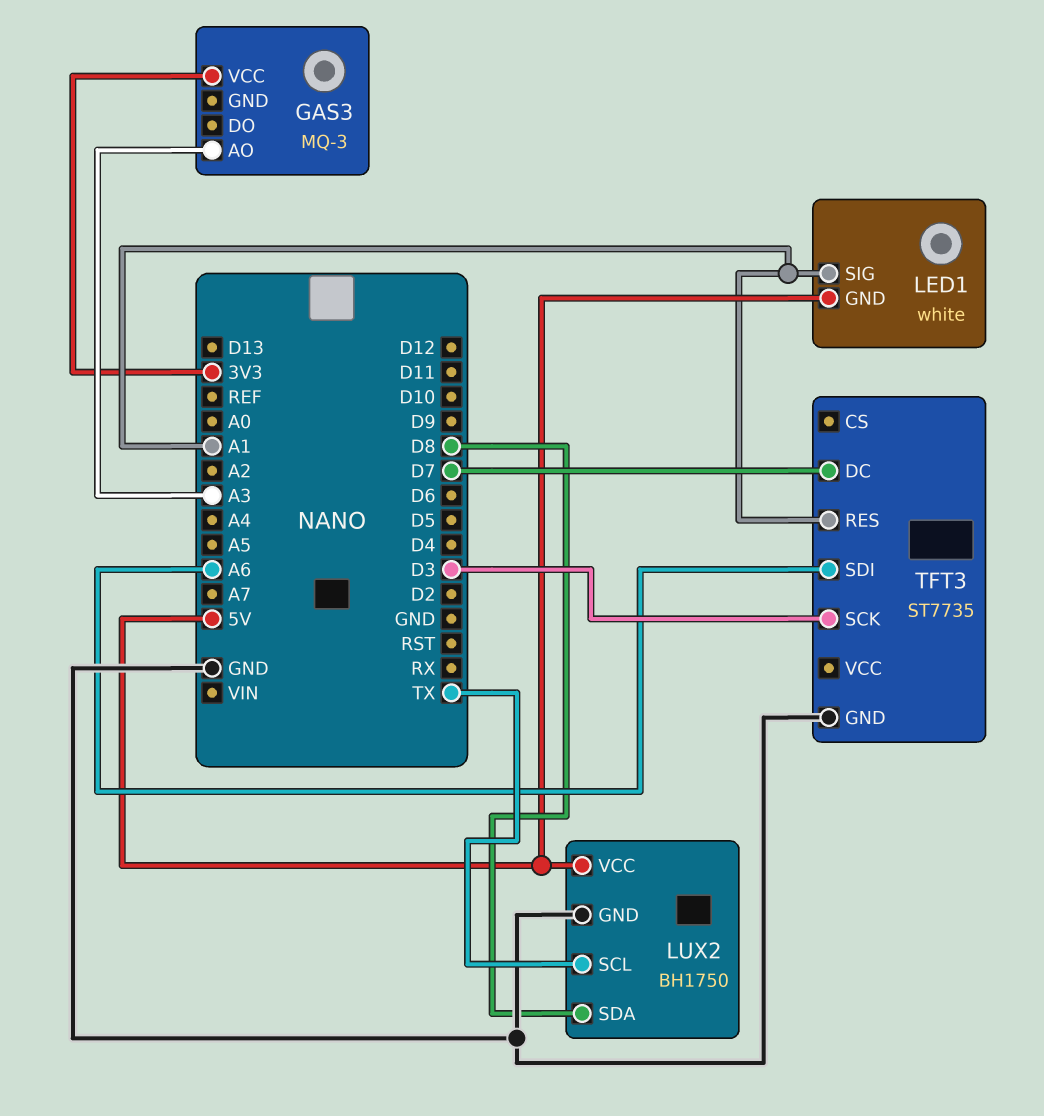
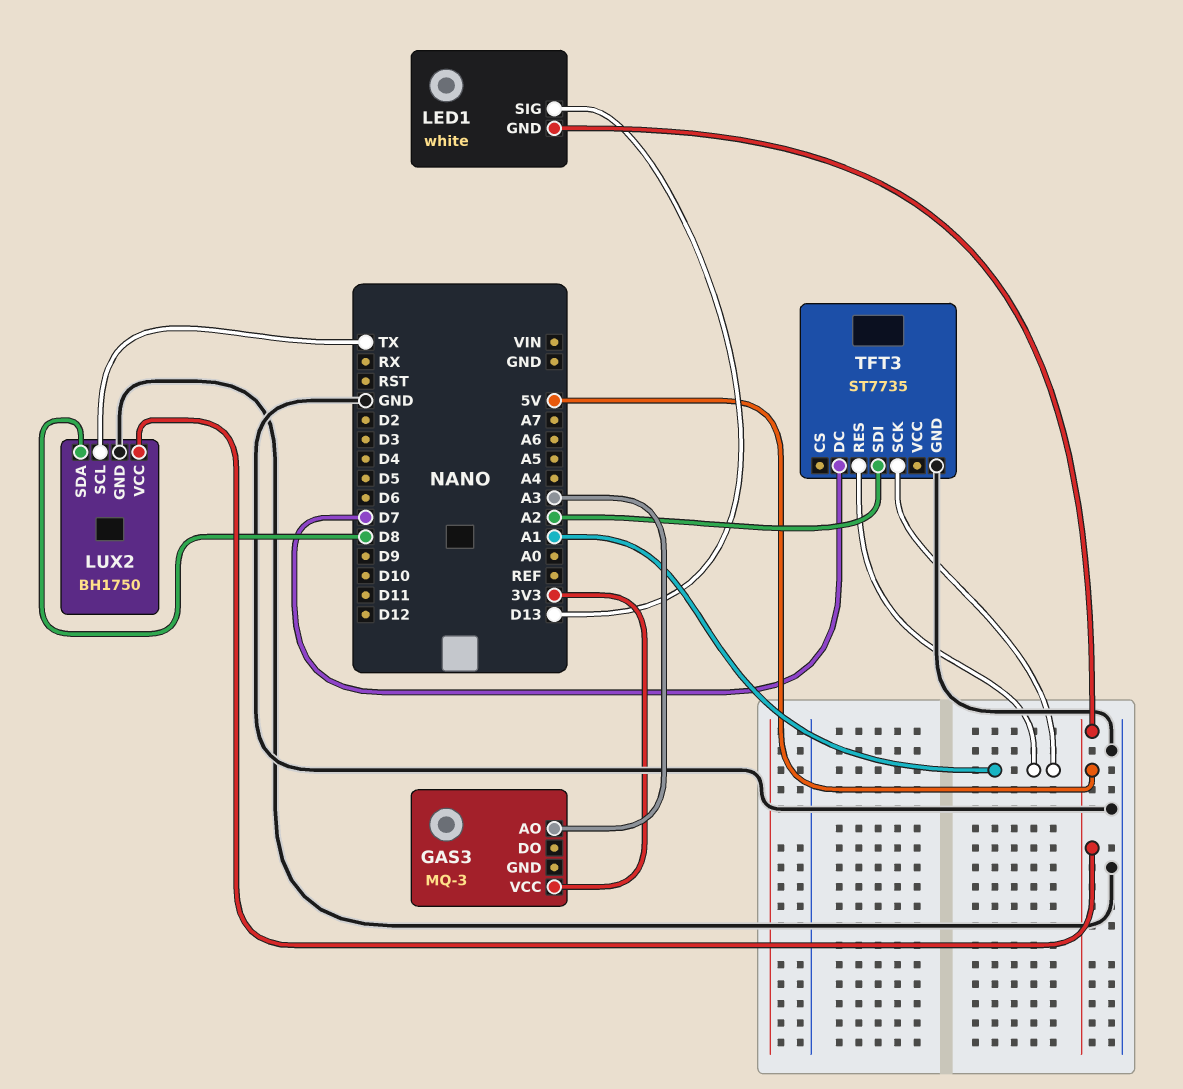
LED1 pin SIG: A1 -> D13
TFT3 pin SCK: D3 -> A1
TFT3 pin SDI: A6 -> A2

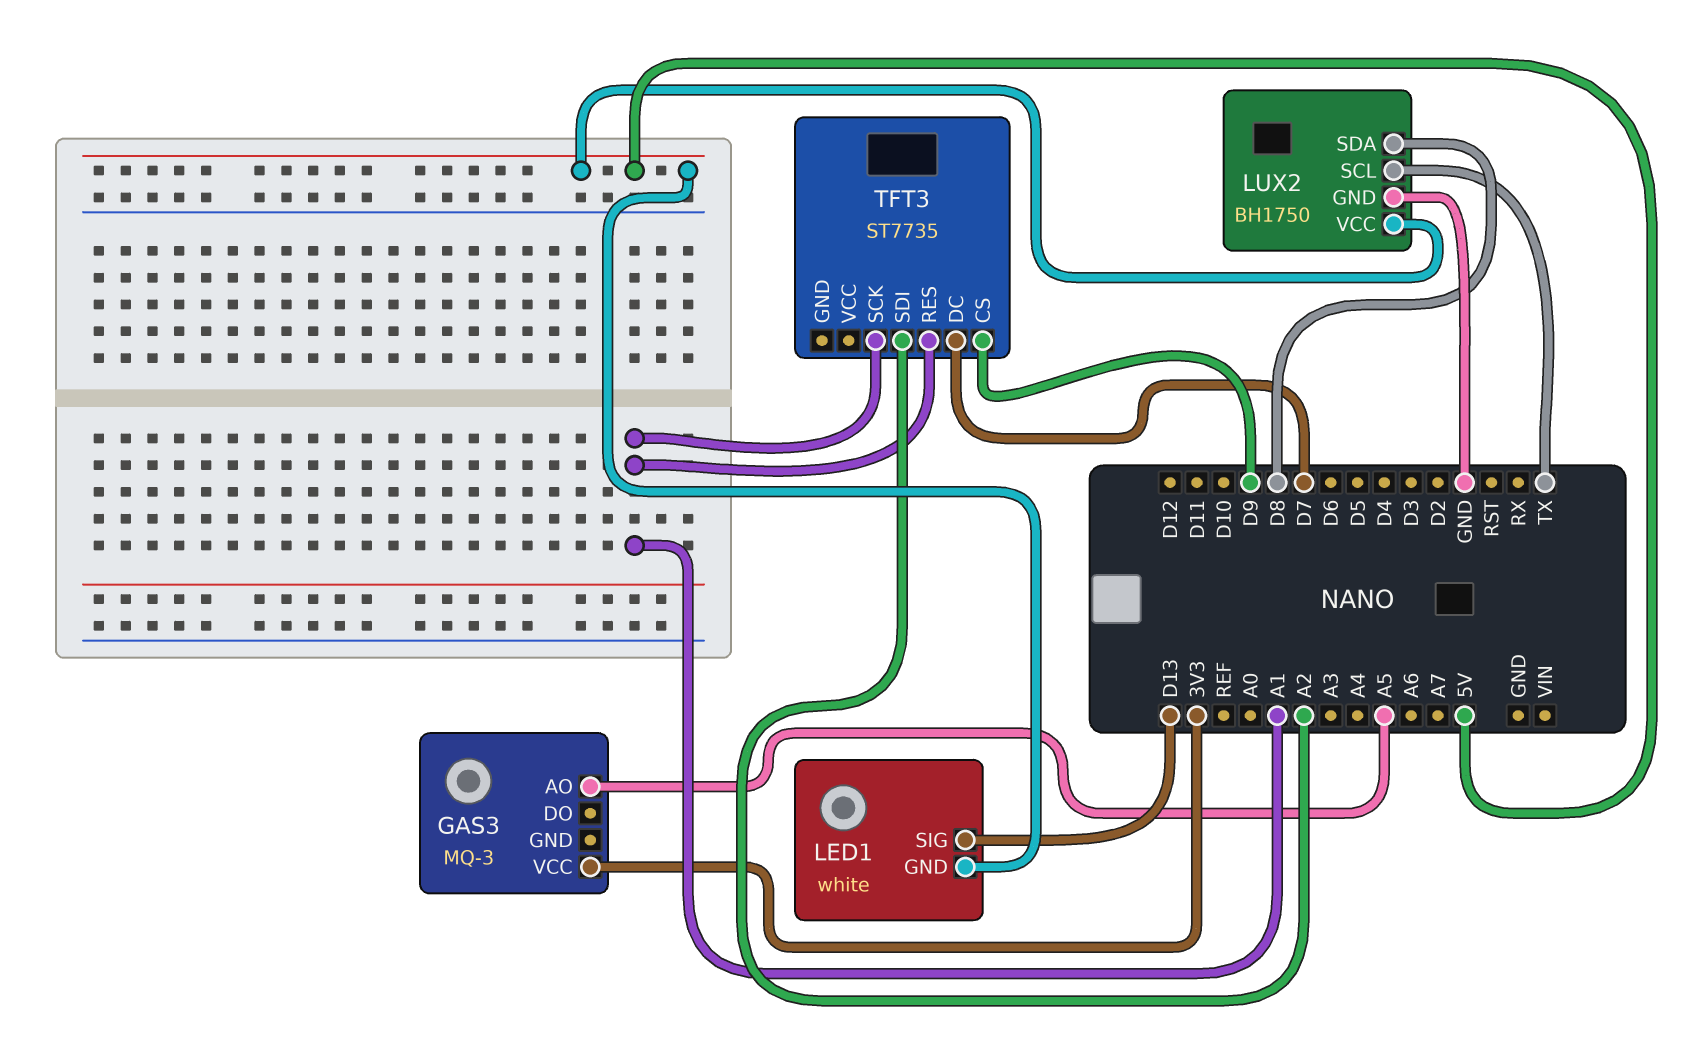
GAS3 pin AO: A3 -> A5
TFT3 pin CS: none -> D9
TFT3 pin GND: GND -> none

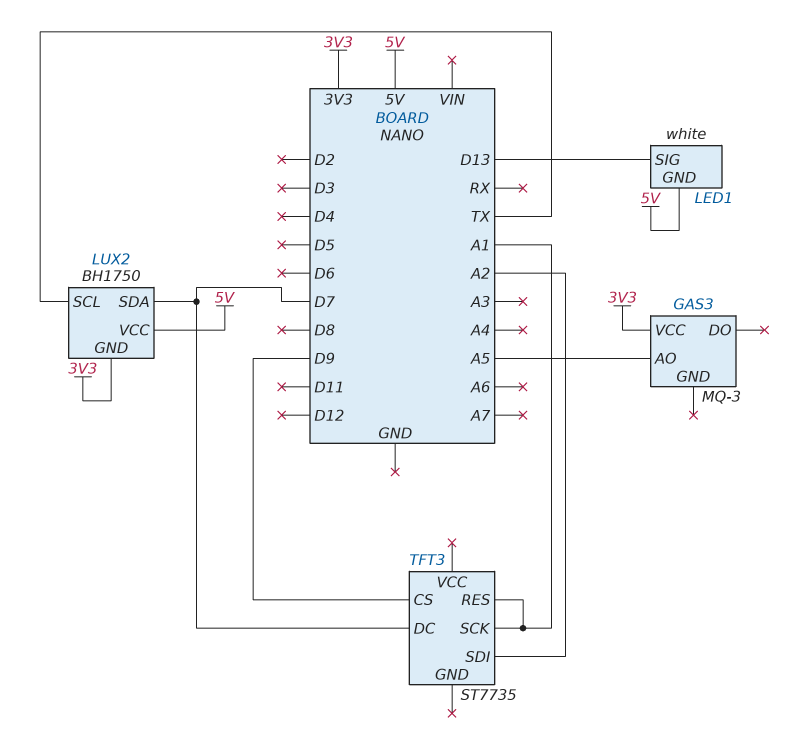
LUX2 pin GND: GND -> 3V3
LUX2 pin SDA: D8 -> D7

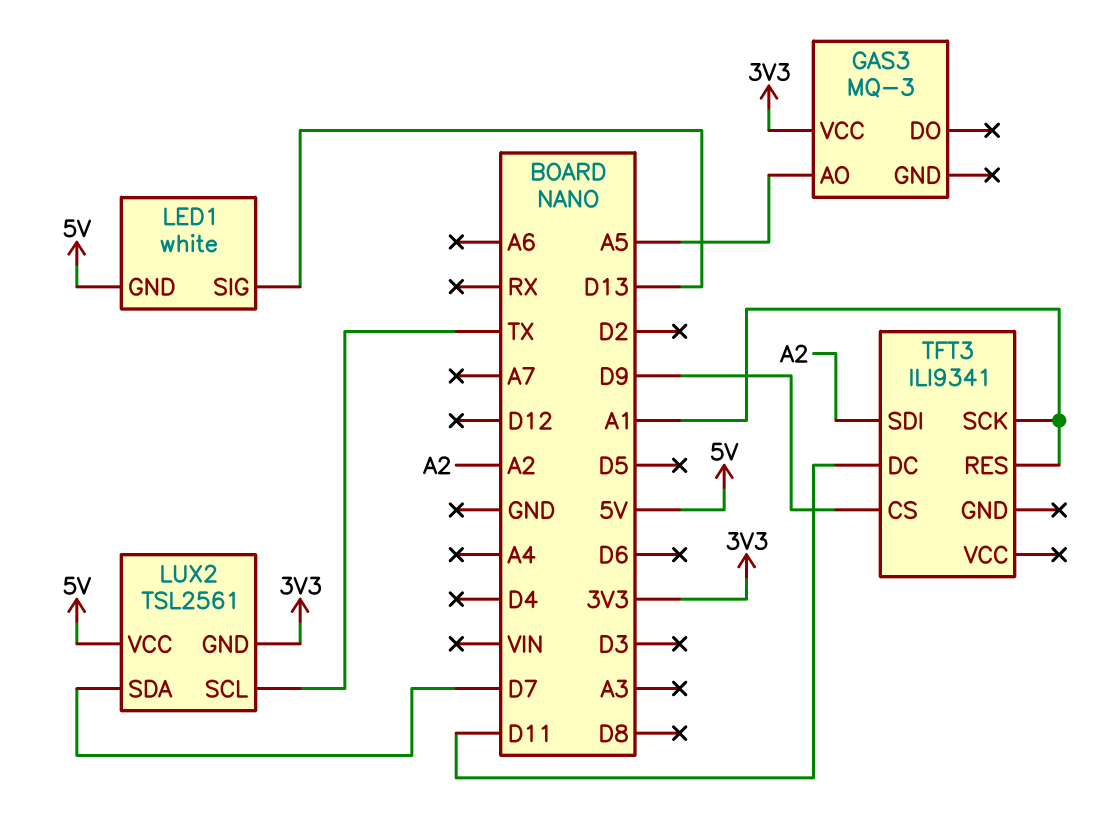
LUX2: BH1750 -> TSL2561
TFT3: ST7735 -> ILI9341
TFT3 pin DC: D7 -> D11

